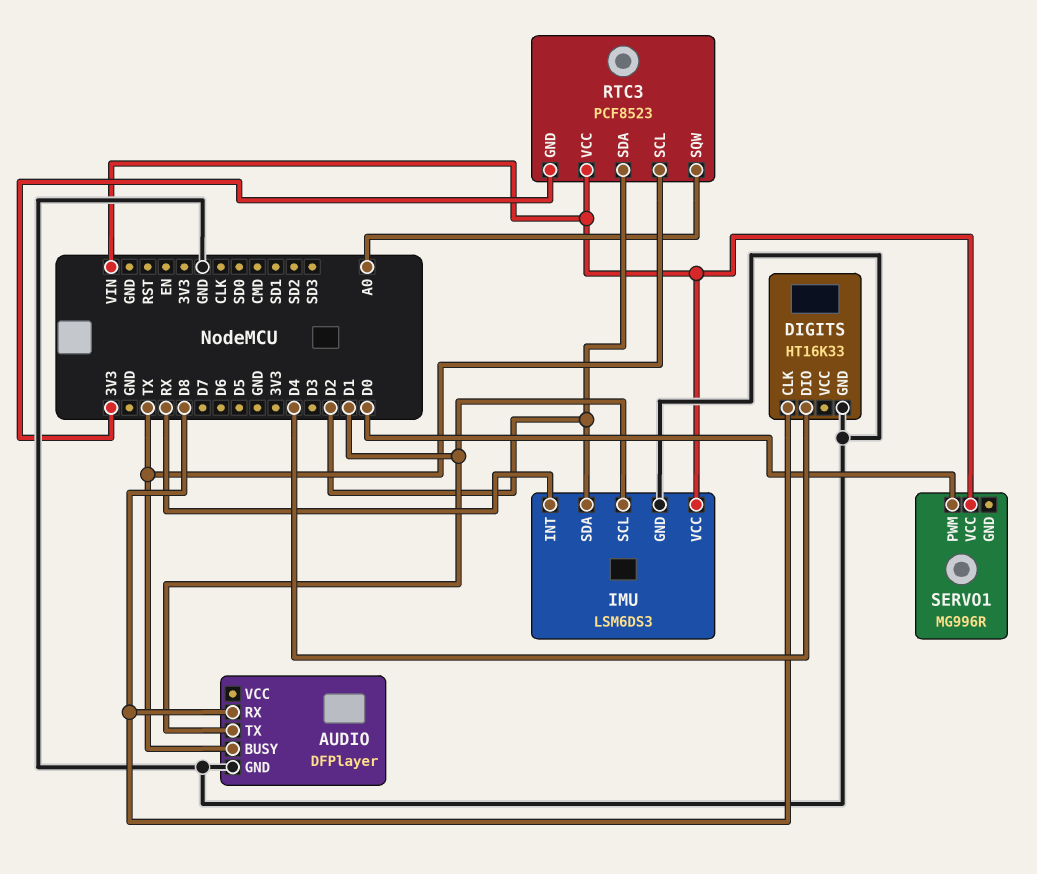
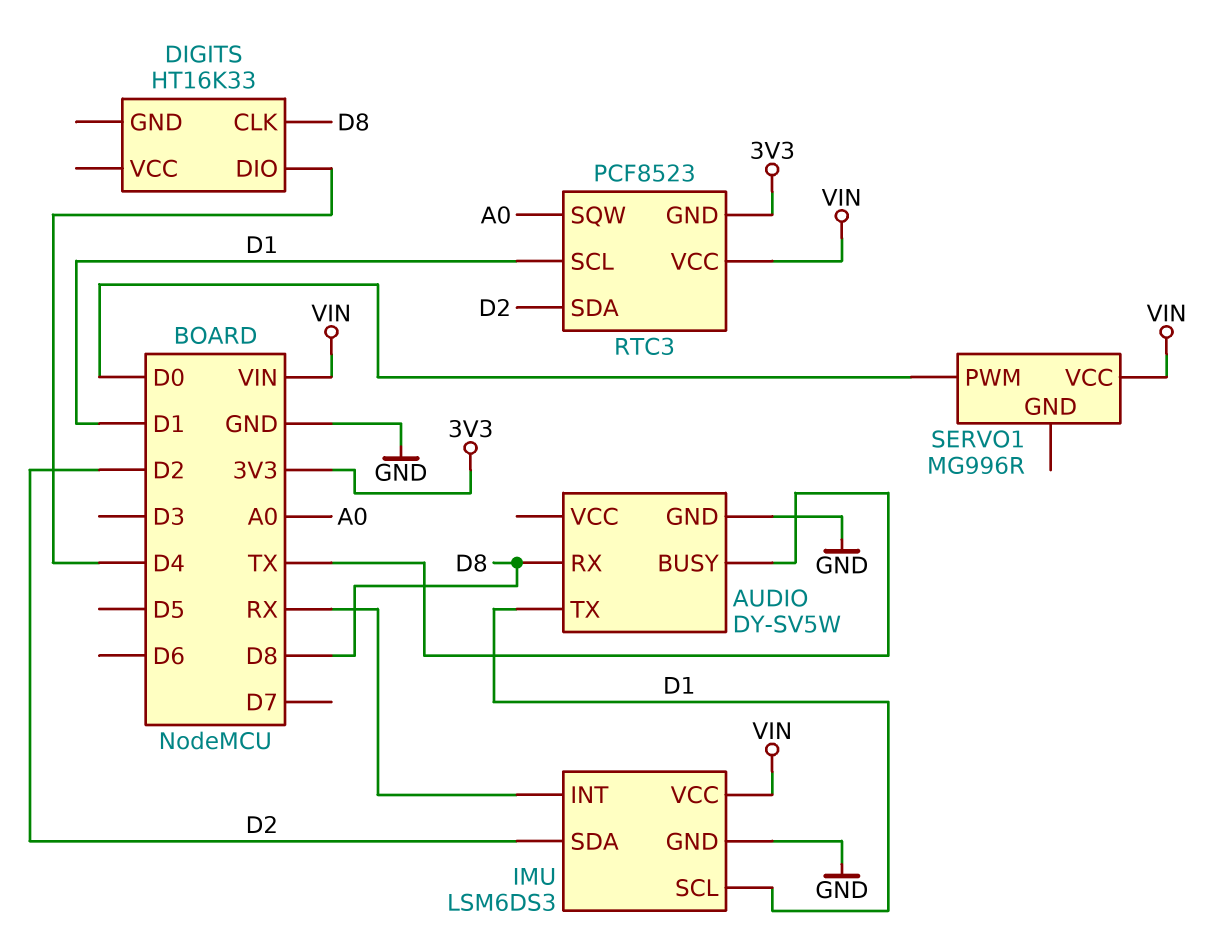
AUDIO: DFPlayer -> DY-SV5W
DIGITS pin GND: GND -> none
RTC3 pin SCL: TX -> D1

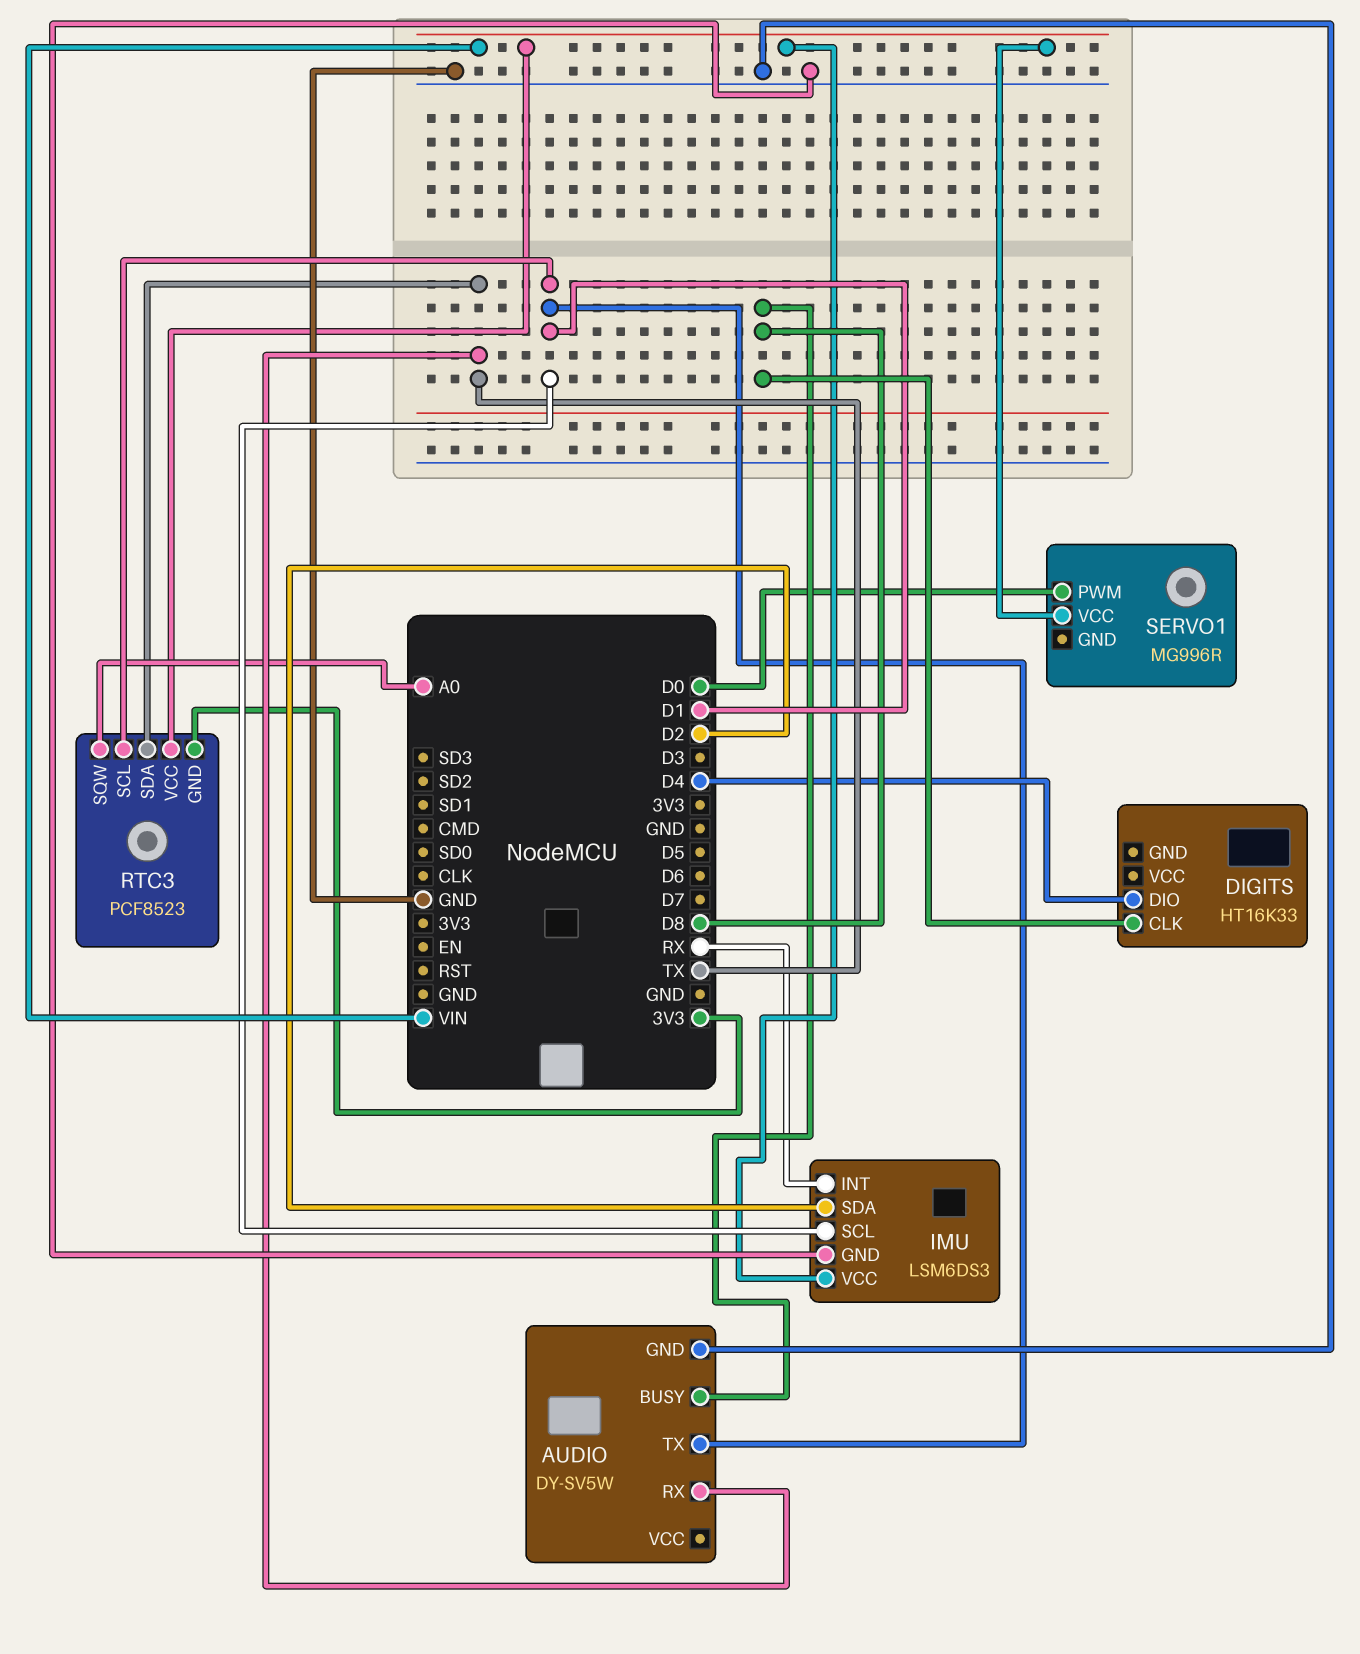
AUDIO pin BUSY: TX -> D8
AUDIO pin RX: D8 -> TX
RTC3 pin SDA: D2 -> TX

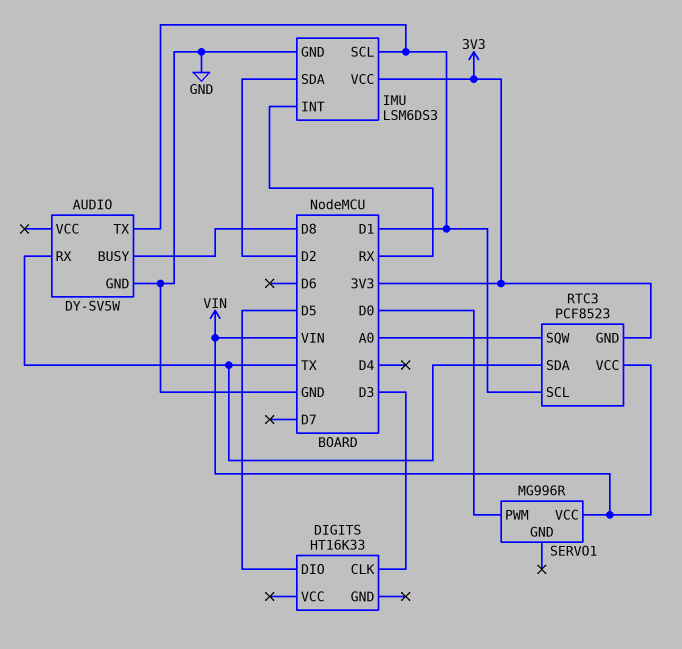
DIGITS pin CLK: D8 -> D3
DIGITS pin DIO: D4 -> D5
IMU pin VCC: VIN -> 3V3

